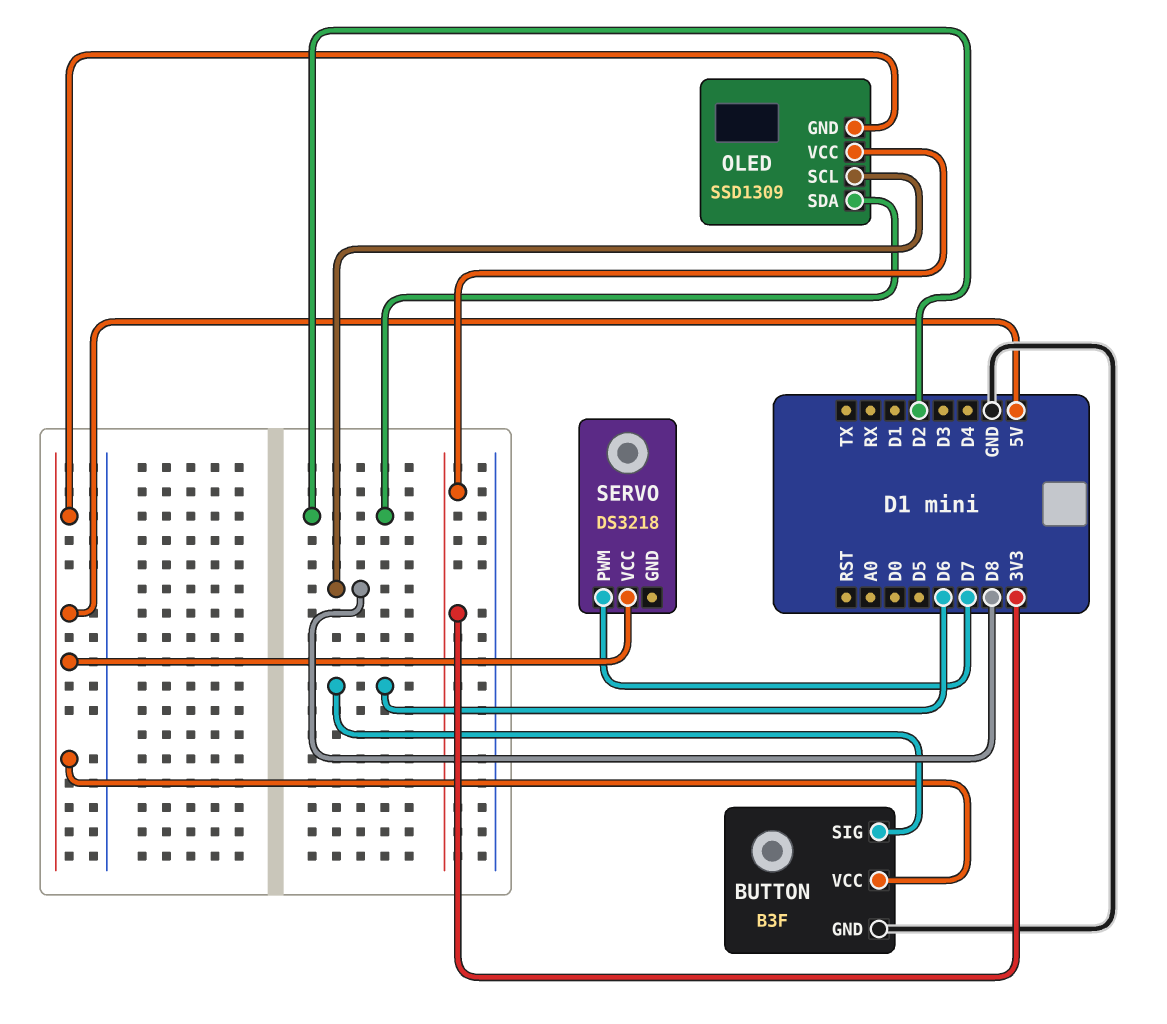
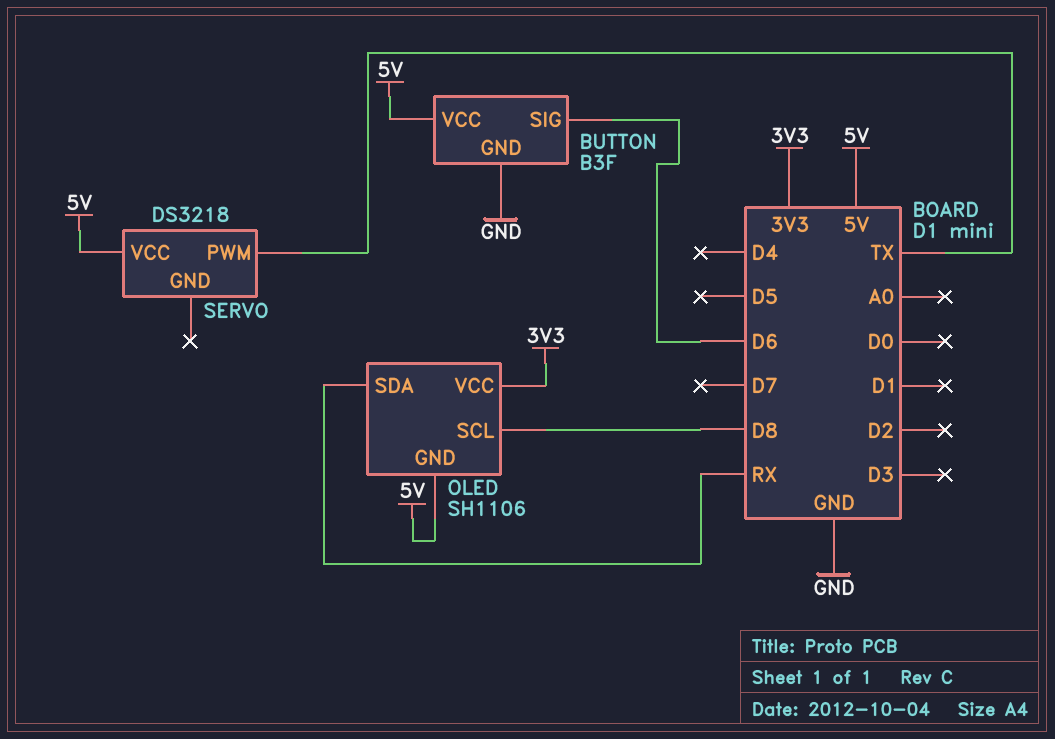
OLED: SSD1309 -> SH1106
OLED pin SDA: D2 -> RX
SERVO pin PWM: D7 -> TX

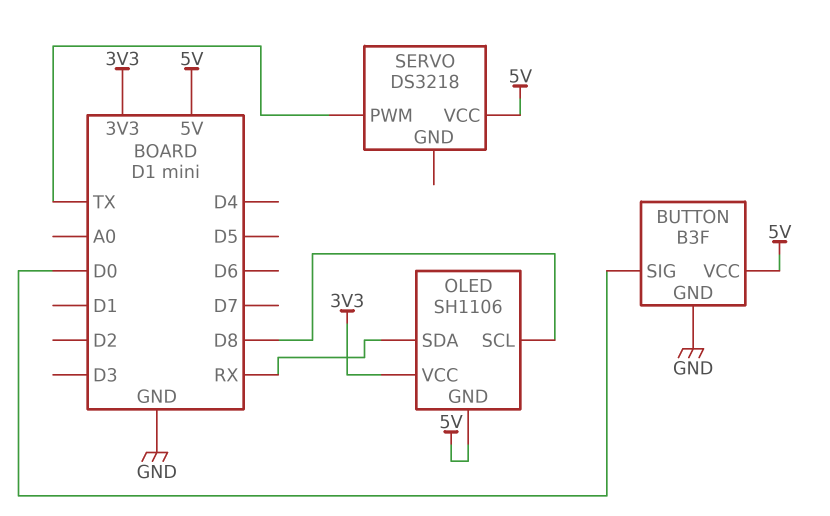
BUTTON pin SIG: D6 -> D0

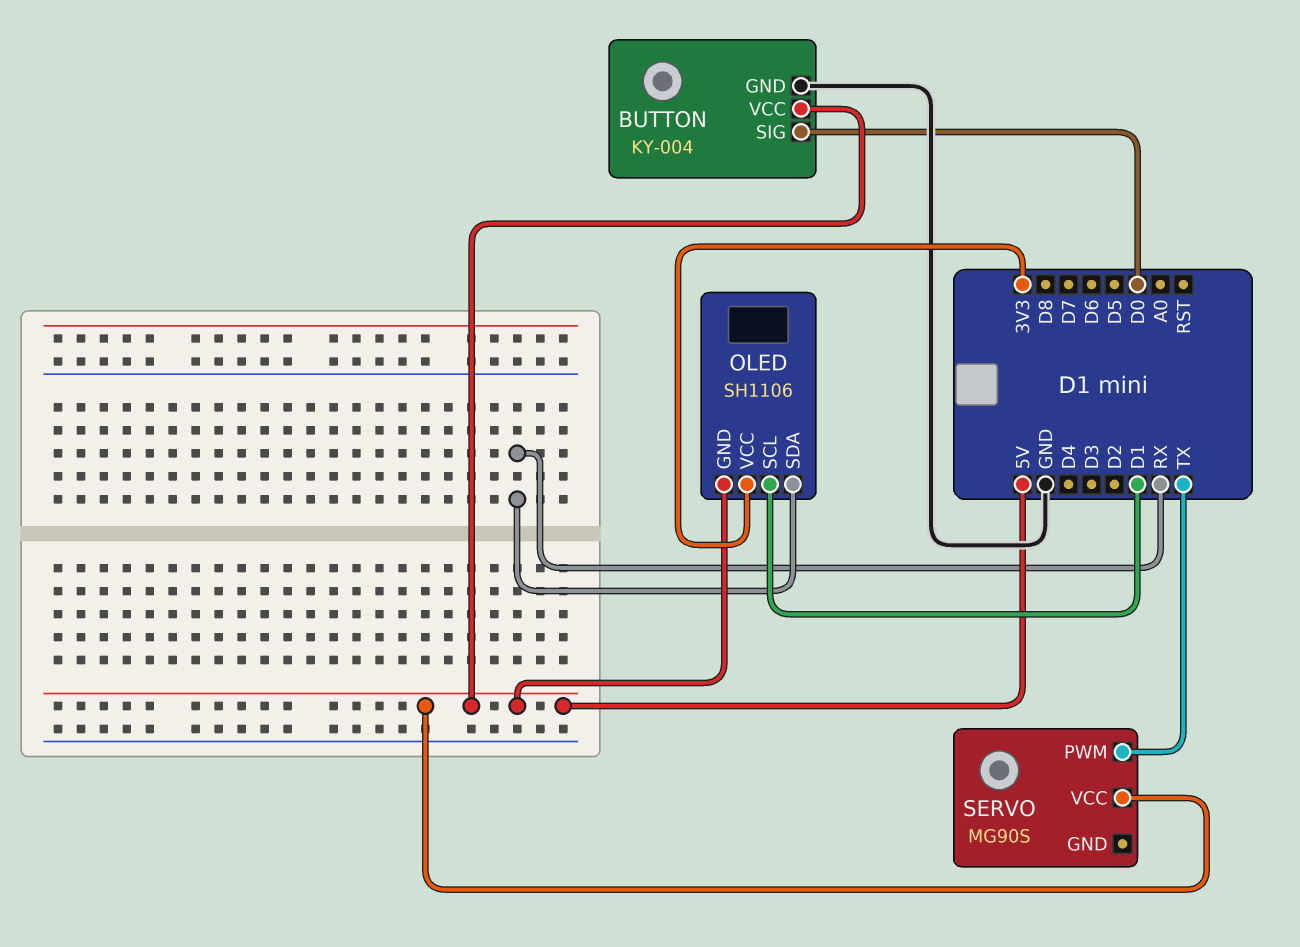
BUTTON: B3F -> KY-004
OLED pin SCL: D8 -> D1
SERVO: DS3218 -> MG90S

